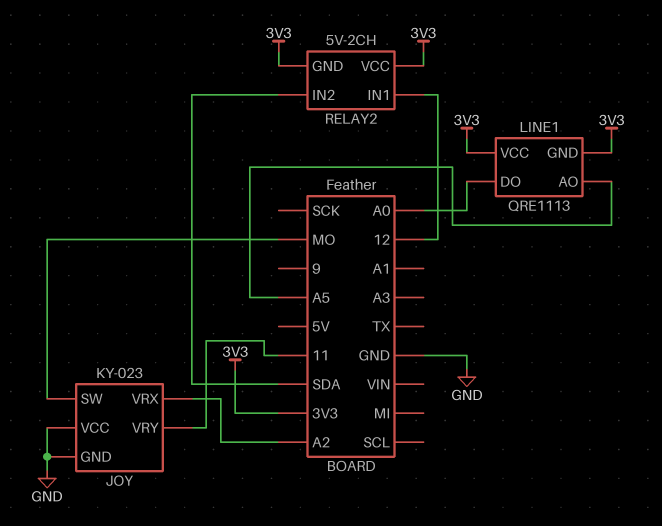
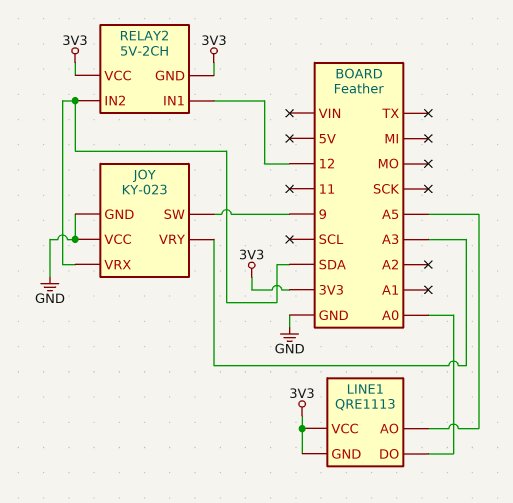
JOY pin SW: MO -> 9
JOY pin VRX: A2 -> SDA
JOY pin VRY: 11 -> A3

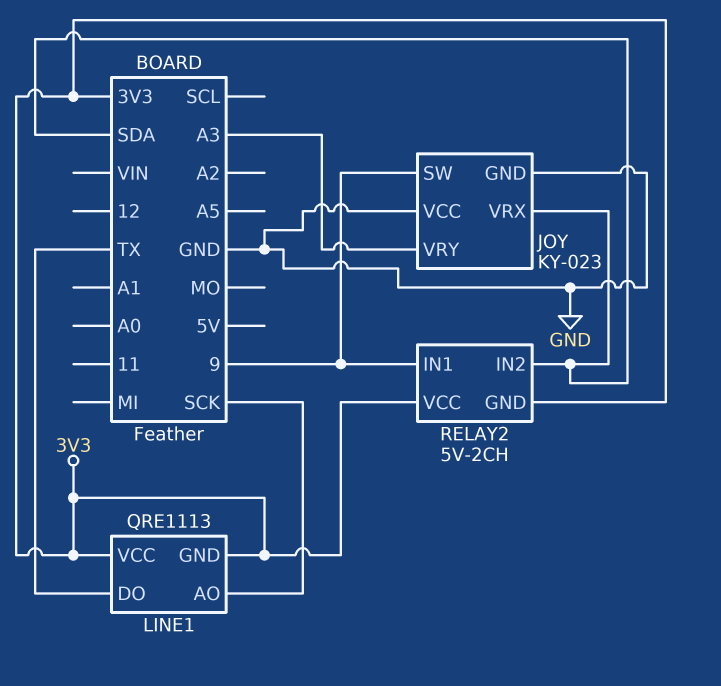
LINE1 pin AO: A5 -> SCK
LINE1 pin DO: A0 -> TX
RELAY2 pin IN1: 12 -> 9

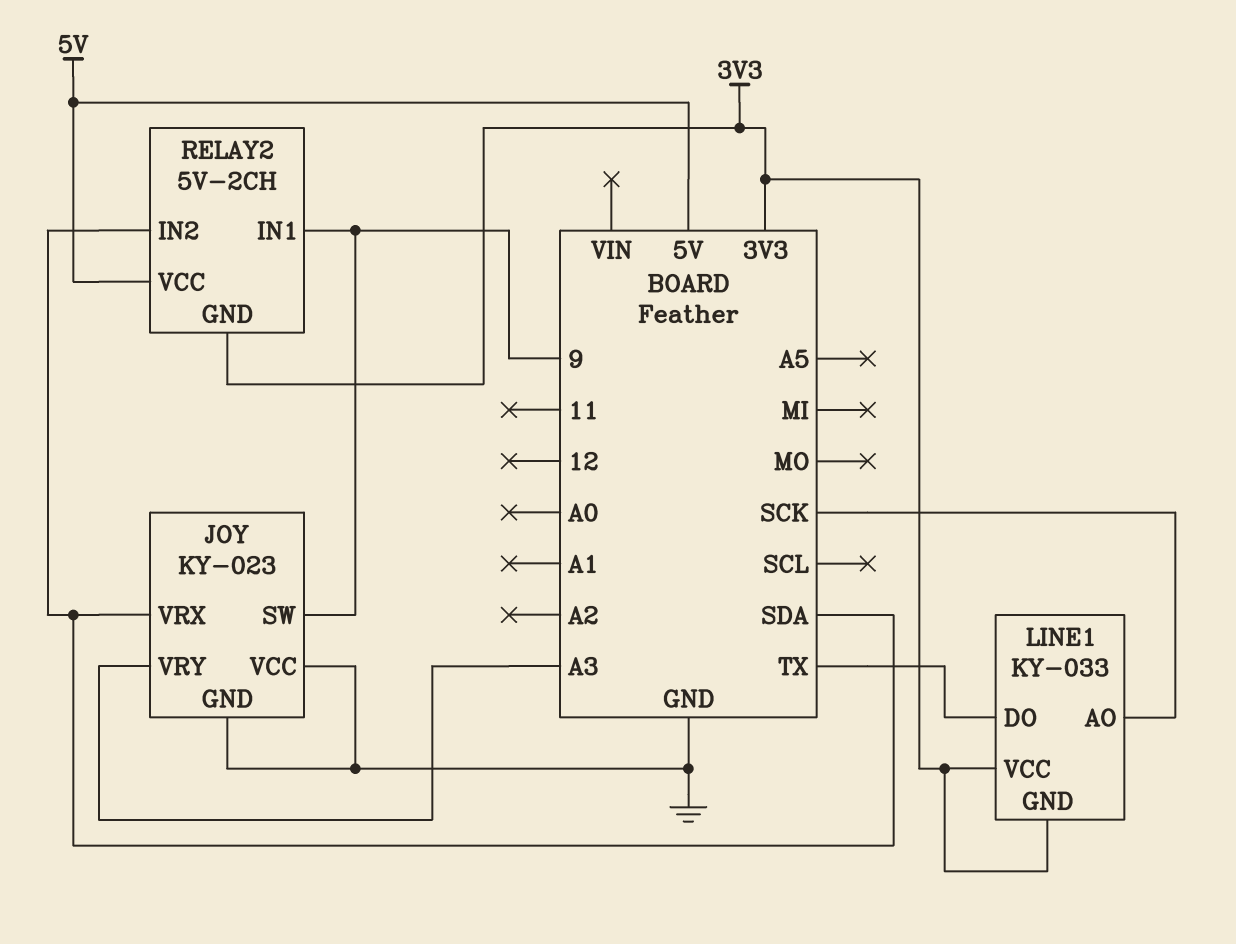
LINE1: QRE1113 -> KY-033
RELAY2 pin VCC: 3V3 -> 5V

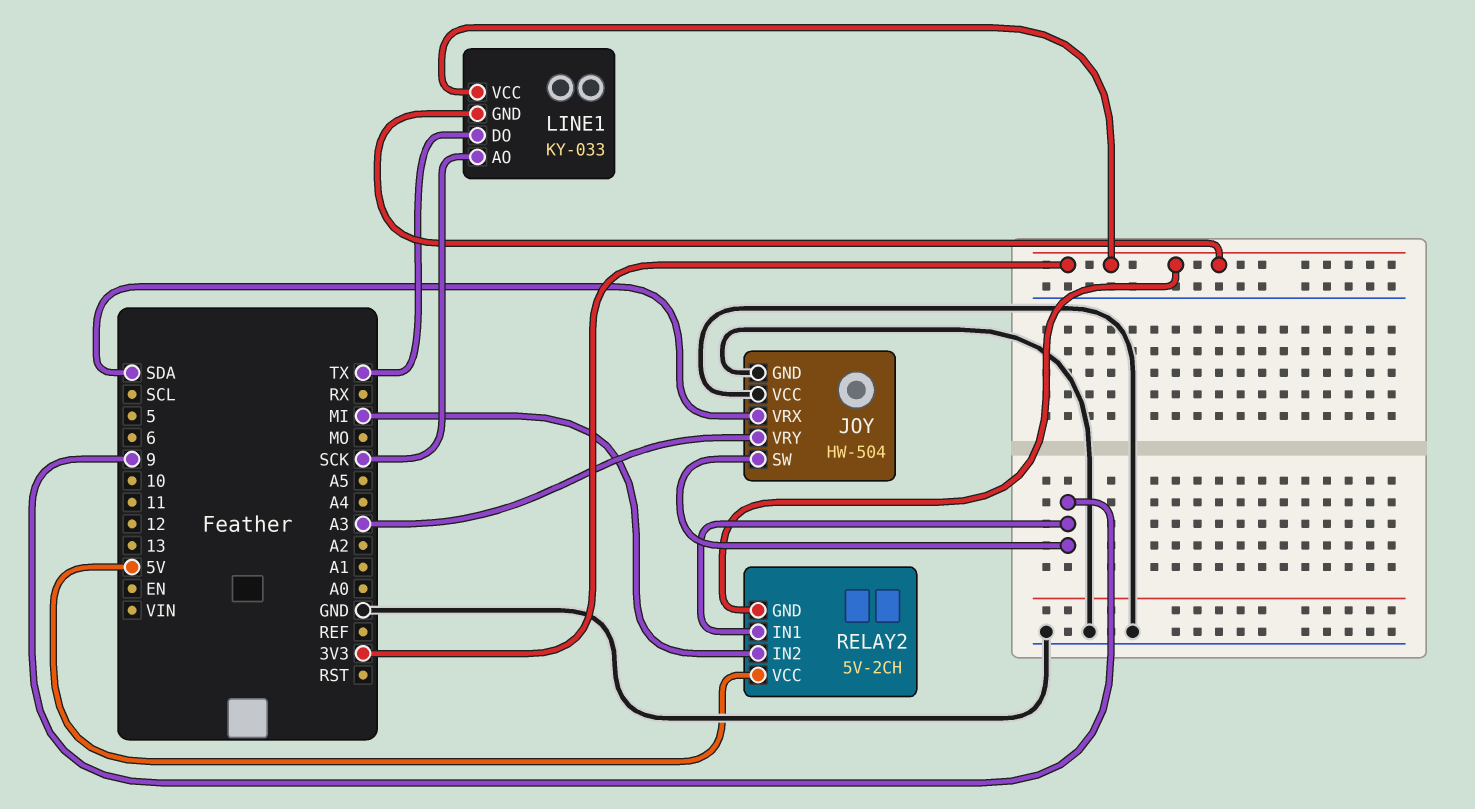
JOY: KY-023 -> HW-504
RELAY2 pin IN2: SDA -> MI

